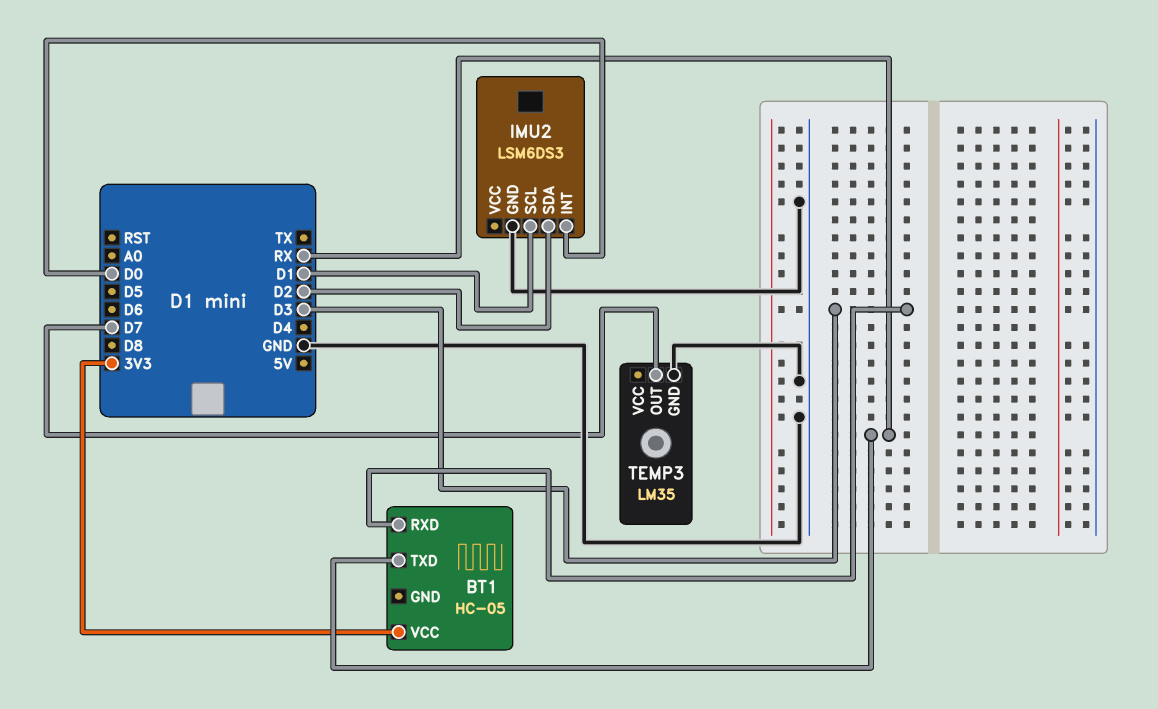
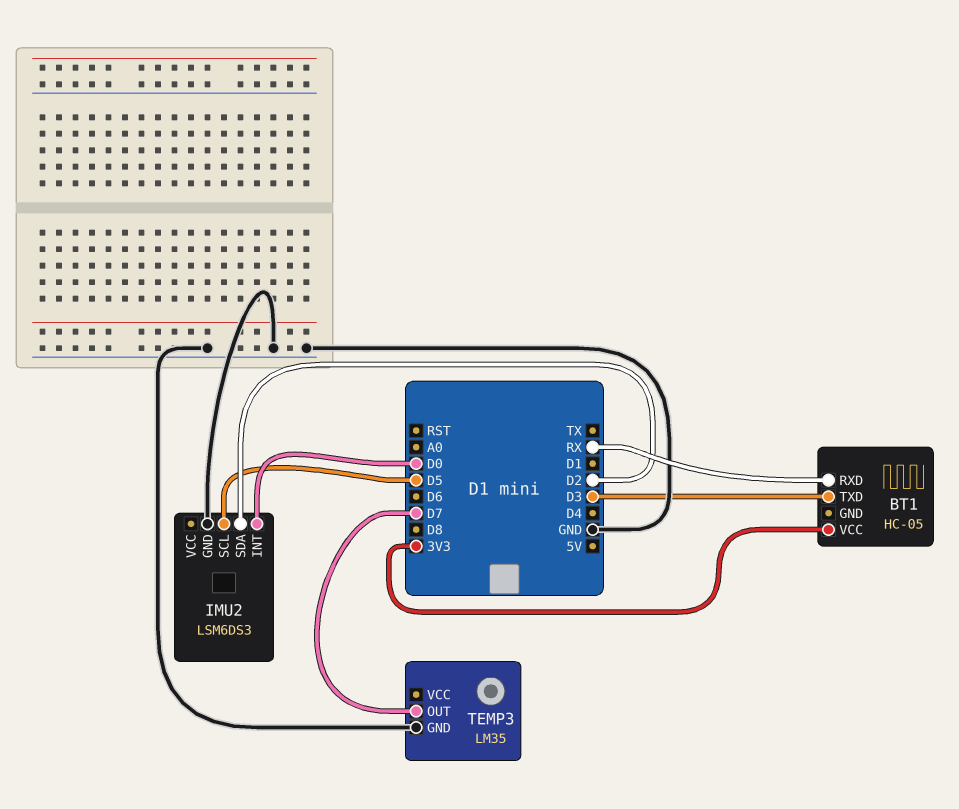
BT1 pin RXD: D3 -> RX
BT1 pin TXD: RX -> D3
IMU2 pin SCL: D1 -> D5

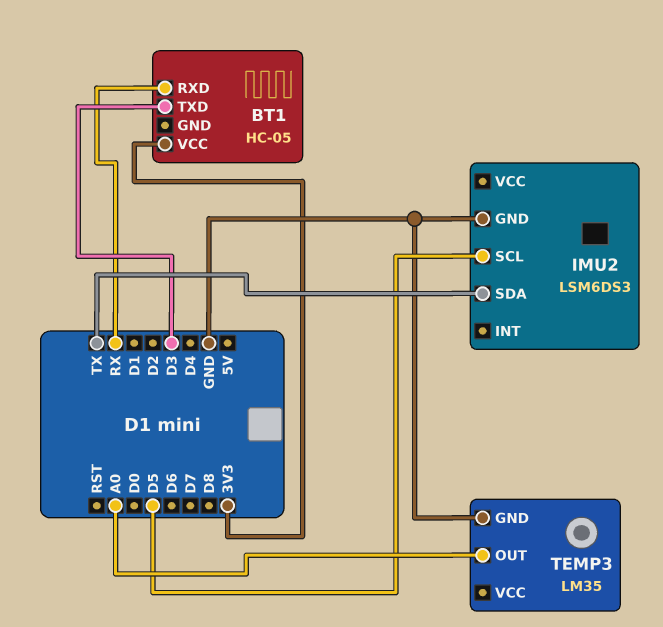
IMU2 pin INT: D0 -> none
IMU2 pin SDA: D2 -> TX
TEMP3 pin OUT: D7 -> A0

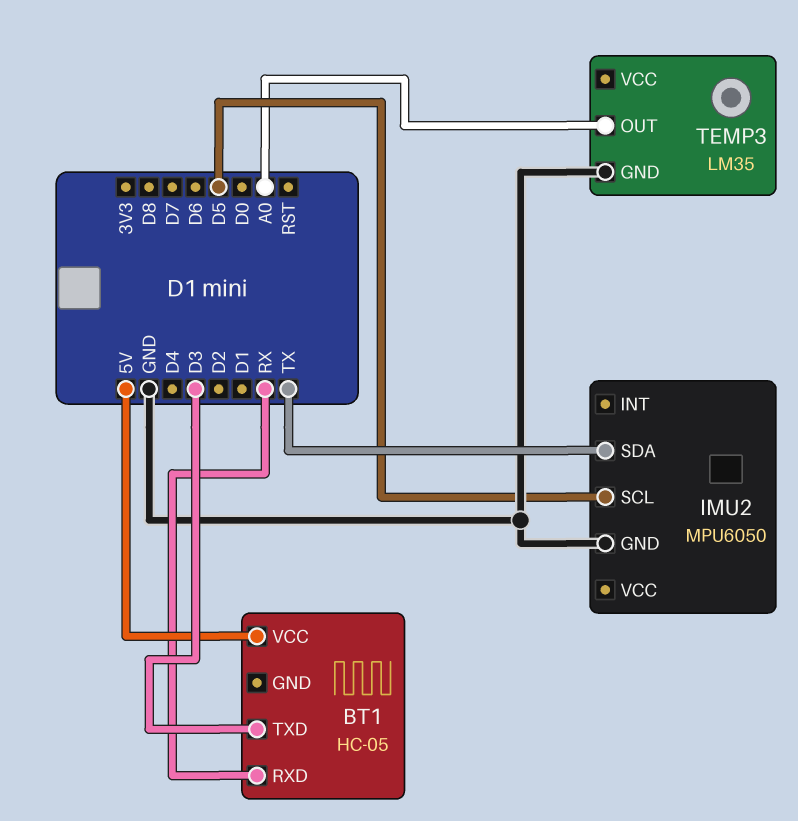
BT1 pin VCC: 3V3 -> 5V
IMU2: LSM6DS3 -> MPU6050

